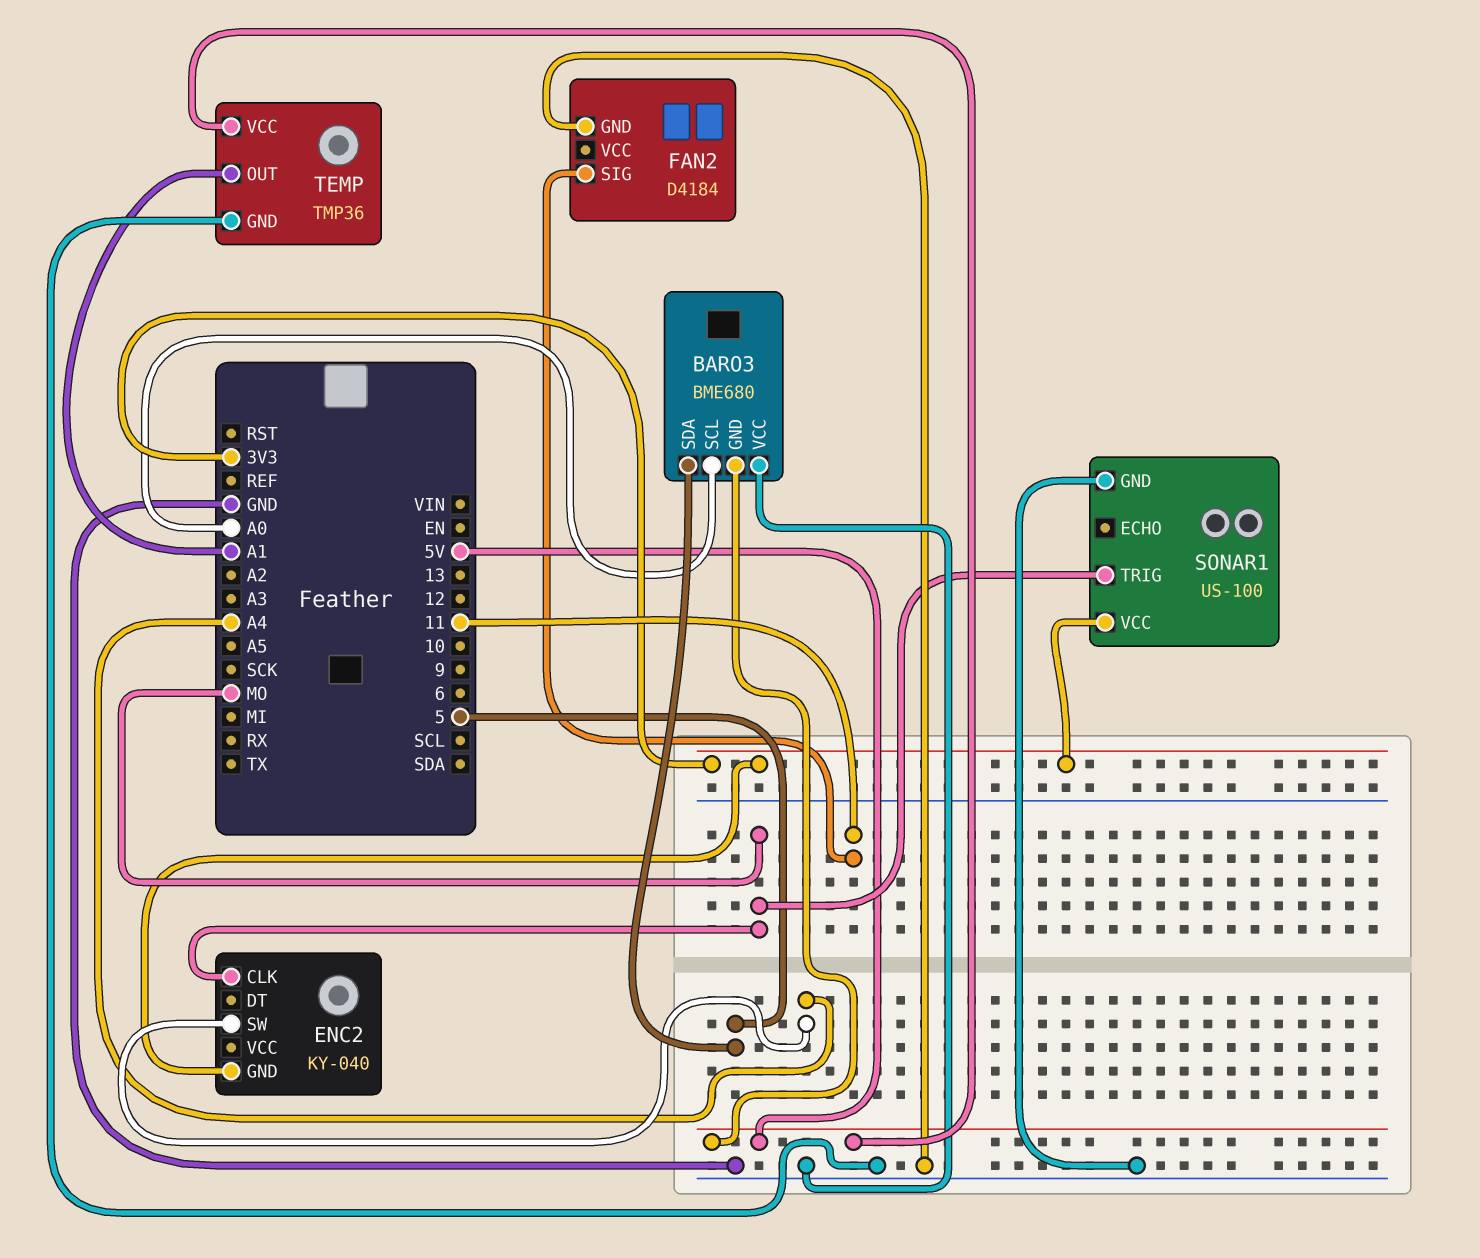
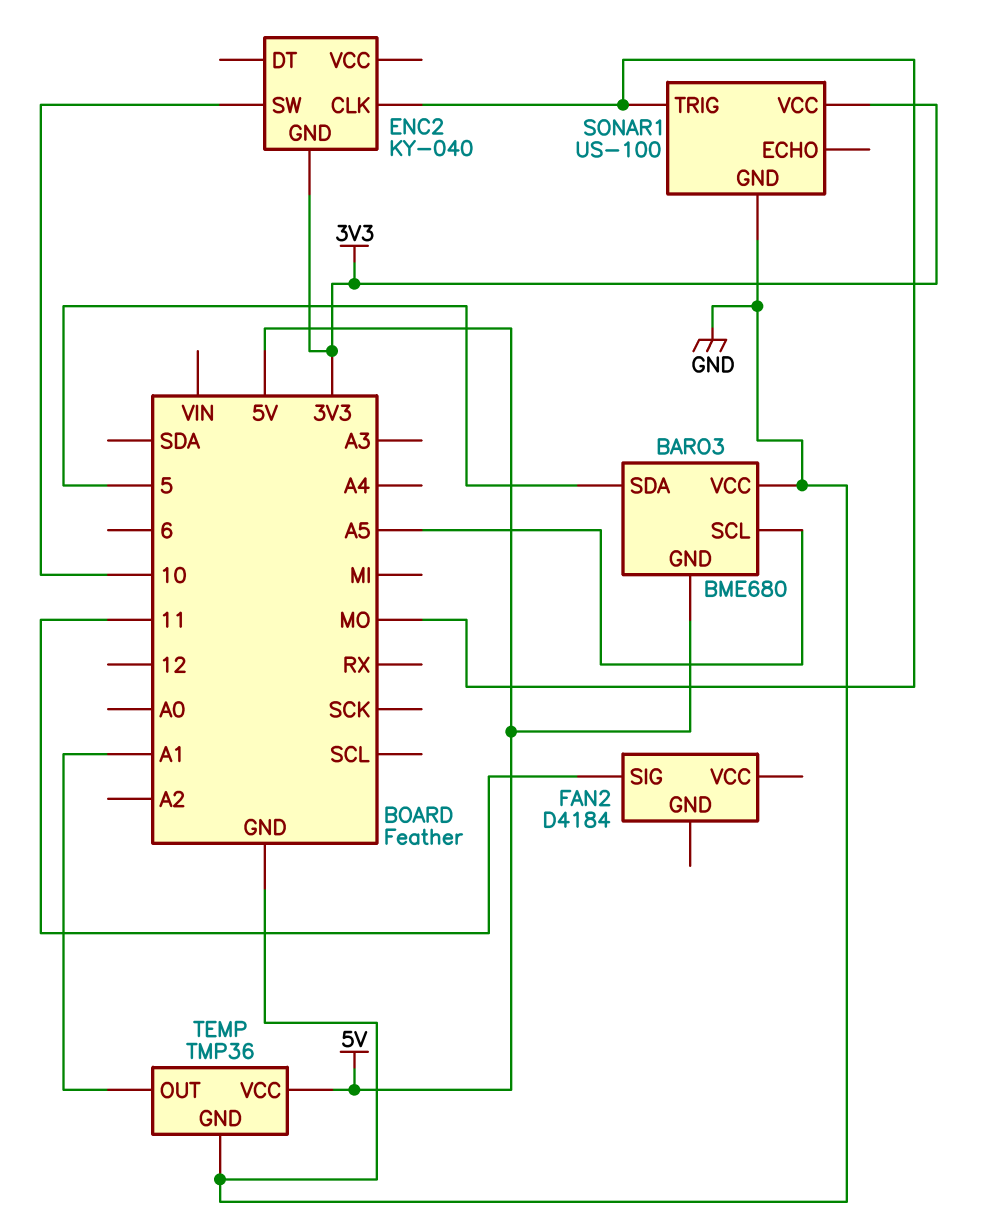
BARO3 pin SCL: A0 -> A5
ENC2 pin SW: A4 -> 10
FAN2 pin GND: GND -> none

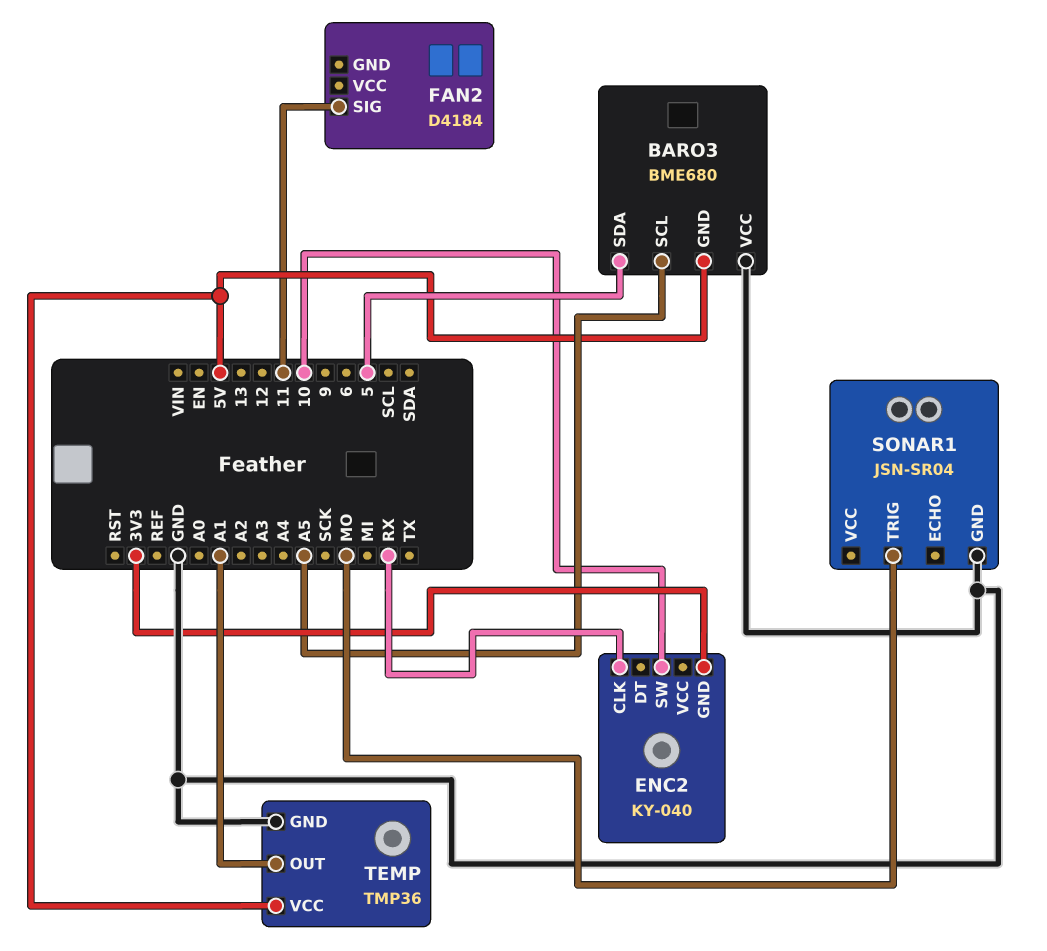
ENC2 pin CLK: MO -> RX
SONAR1: US-100 -> JSN-SR04
SONAR1 pin VCC: 3V3 -> none

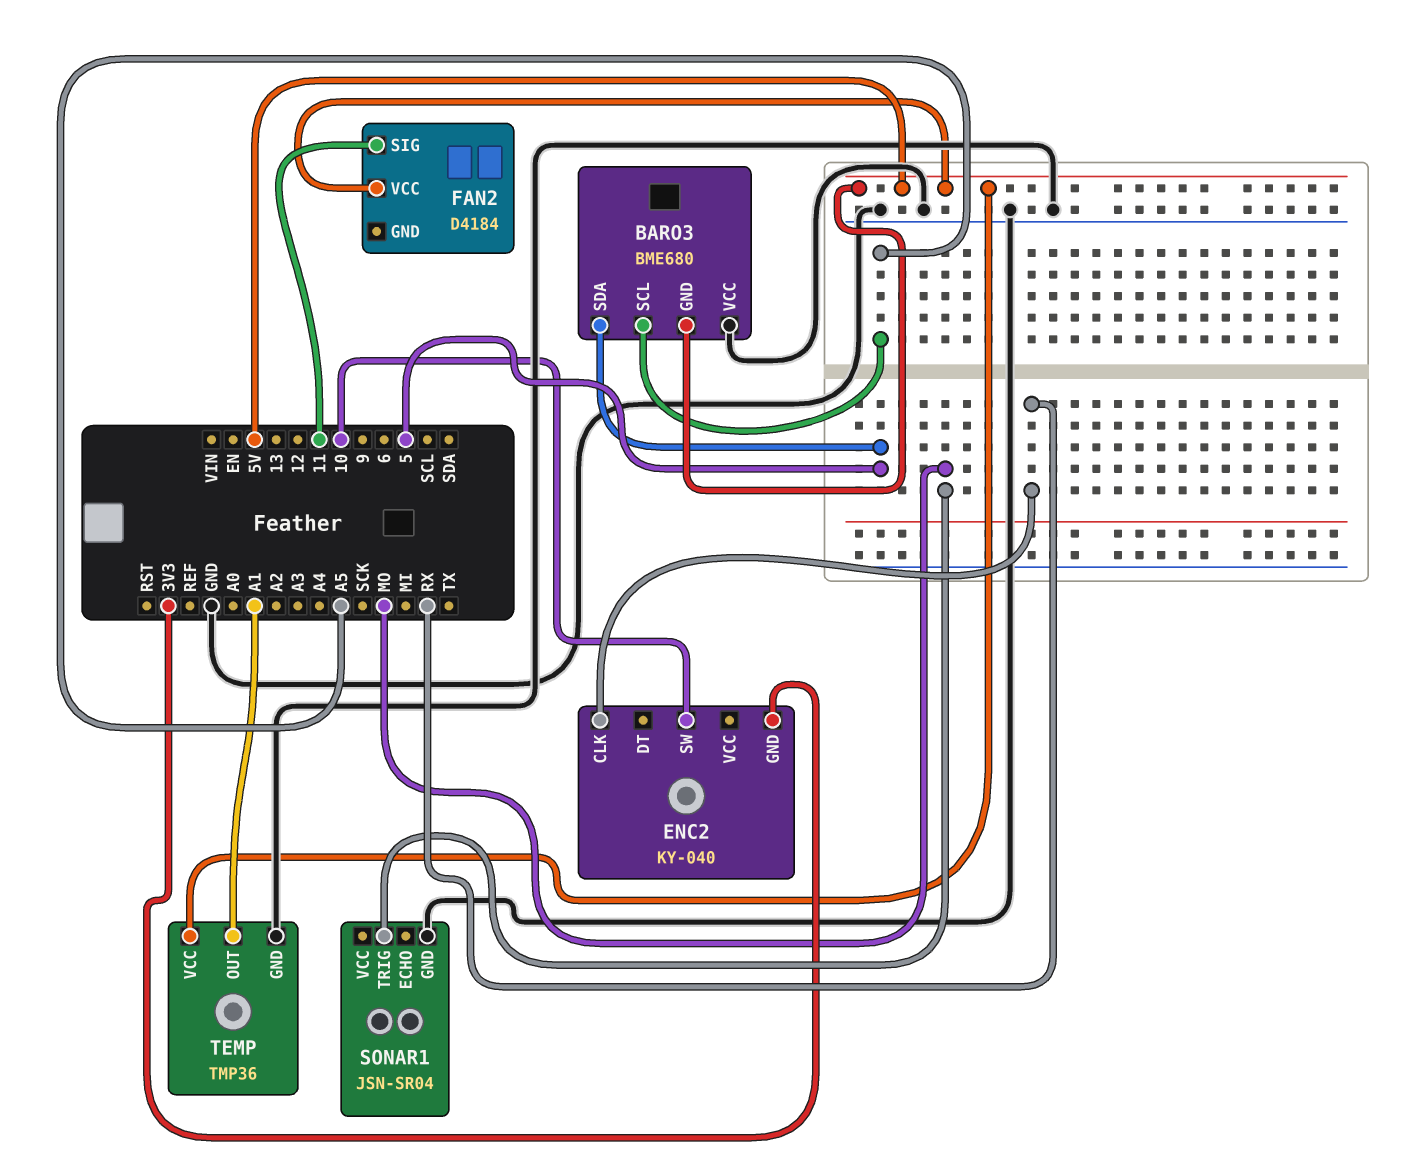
FAN2 pin VCC: none -> 5V

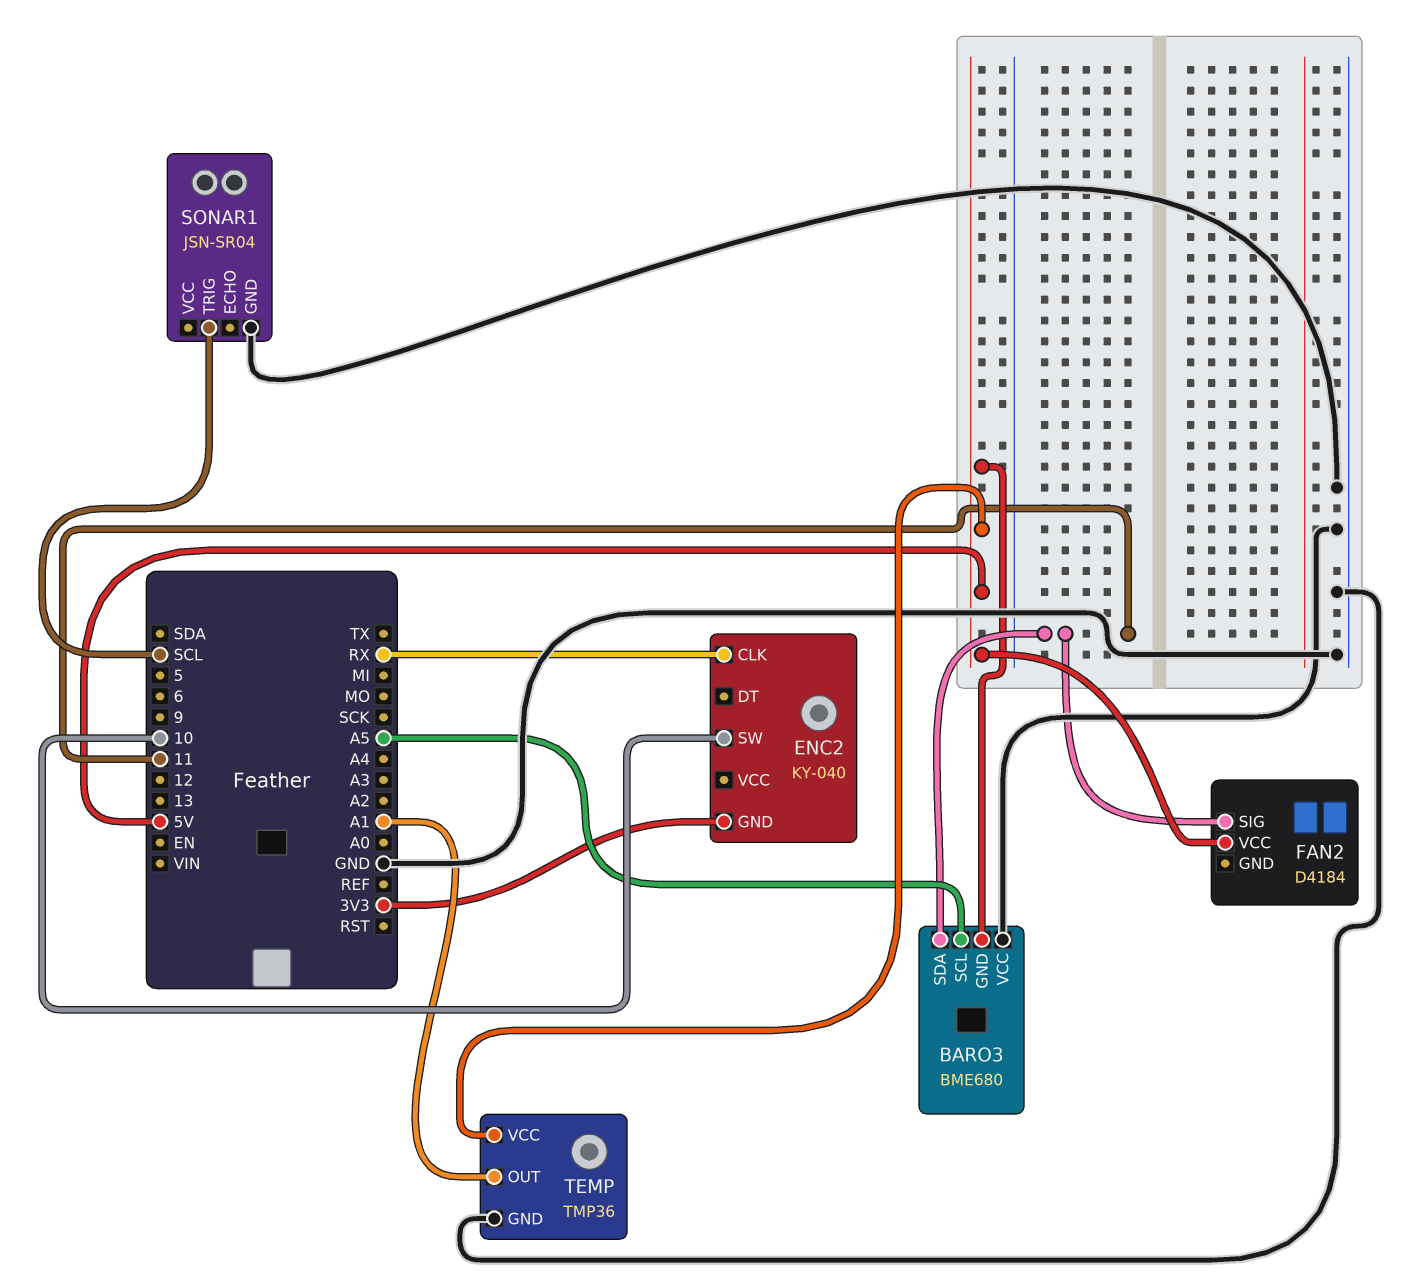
BARO3 pin SDA: 5 -> 11
SONAR1 pin TRIG: MO -> SCL

